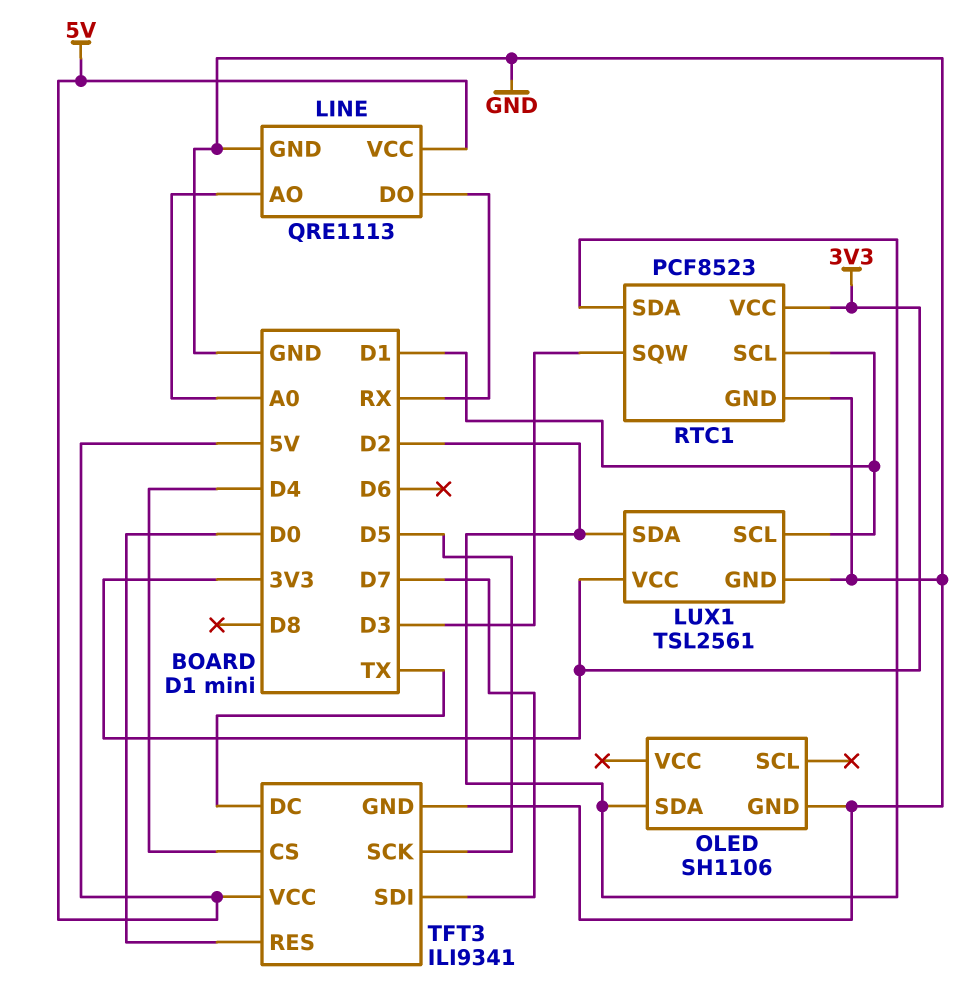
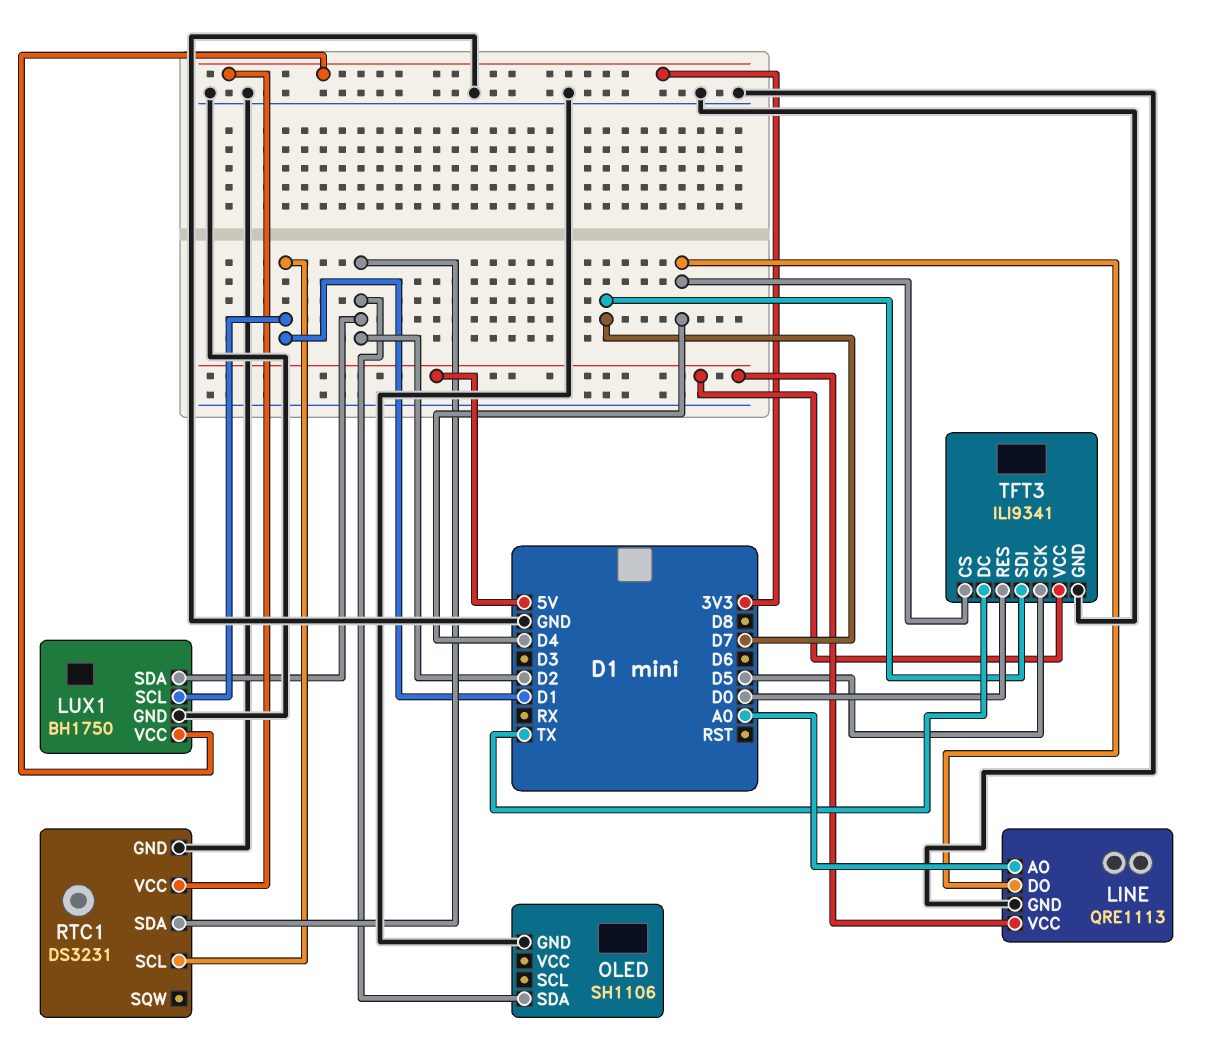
LINE pin DO: RX -> D4
LUX1: TSL2561 -> BH1750
RTC1: PCF8523 -> DS3231
RTC1 pin SQW: D3 -> none

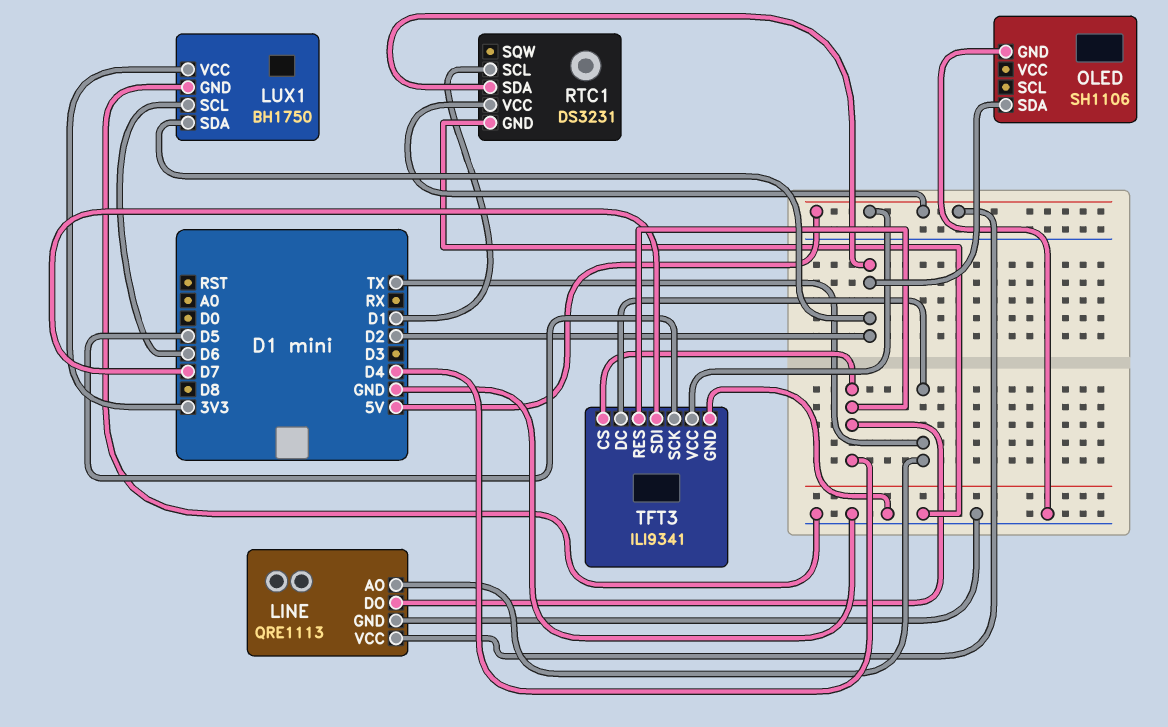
LINE pin AO: A0 -> TX
LUX1 pin SCL: D1 -> D6
RTC1 pin VCC: 3V3 -> 5V
TFT3 pin RES: D0 -> D4

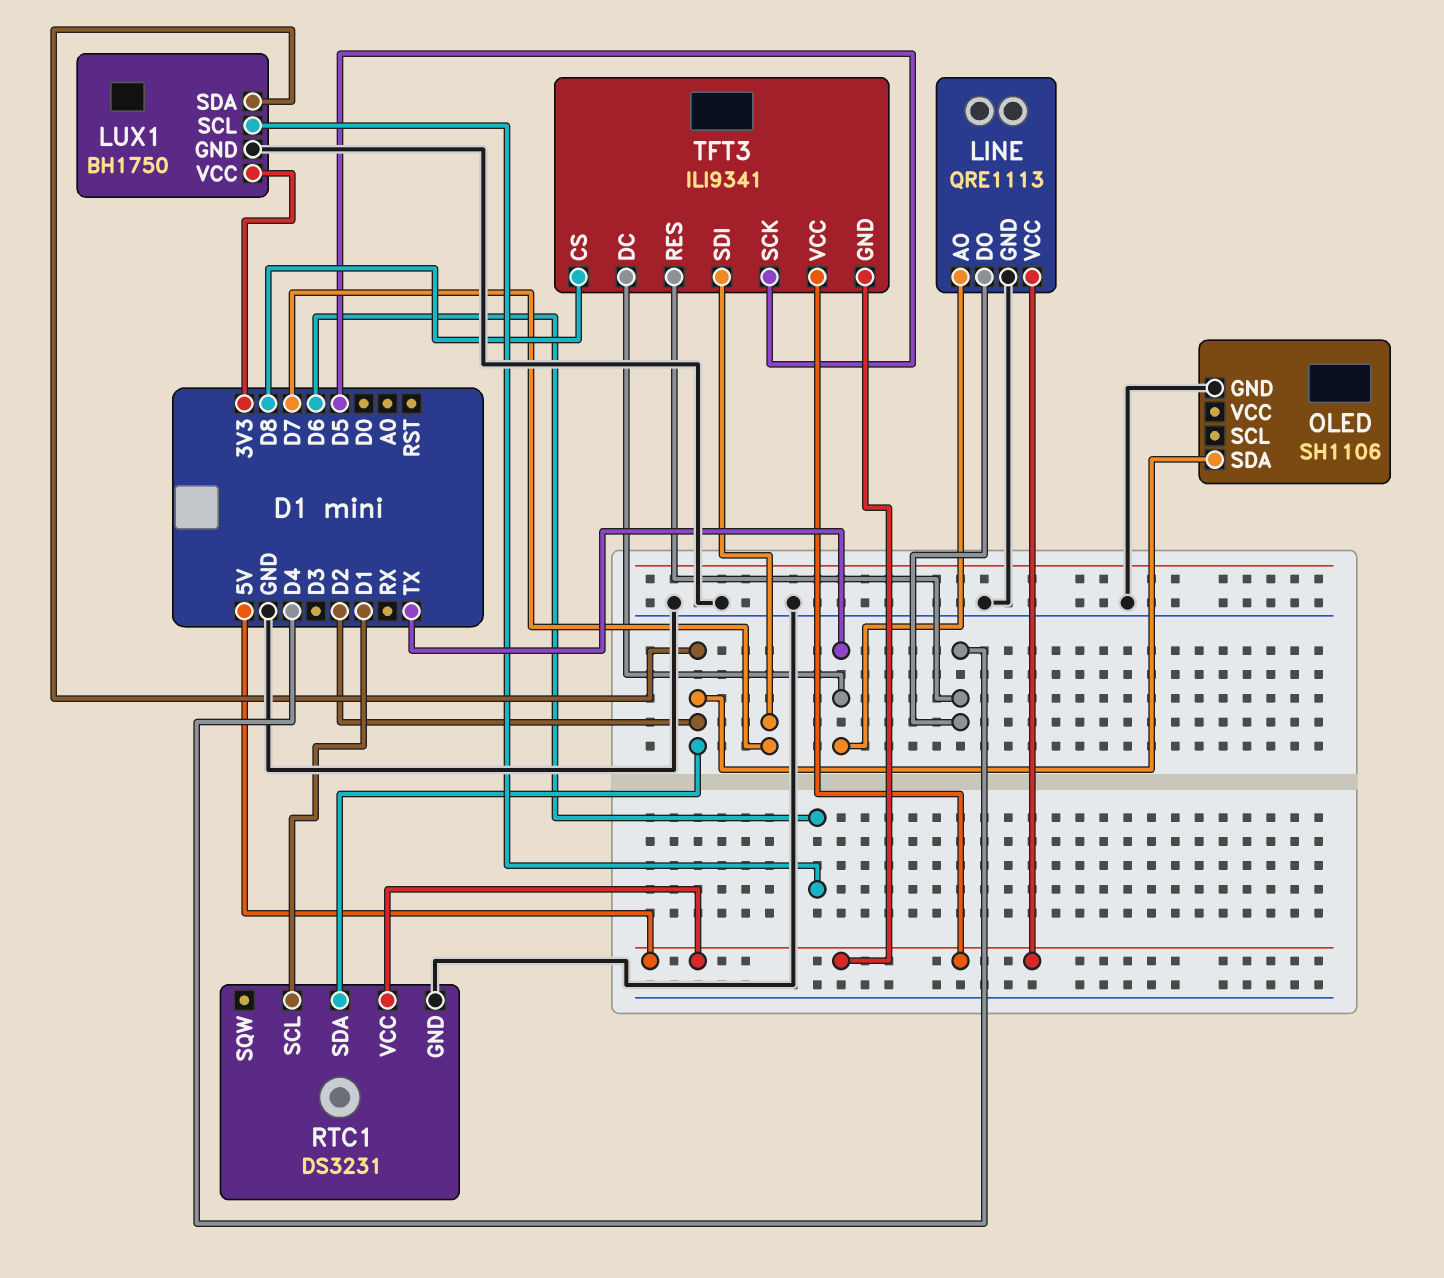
TFT3 pin CS: D4 -> D8
TFT3 pin GND: GND -> 5V

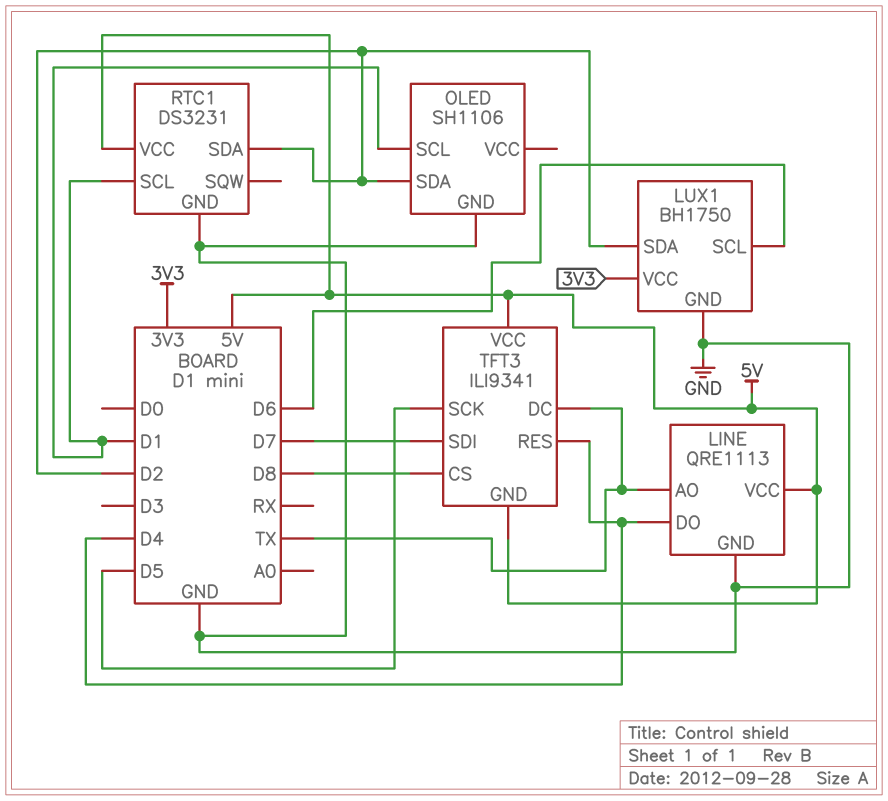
OLED pin SCL: none -> D1

